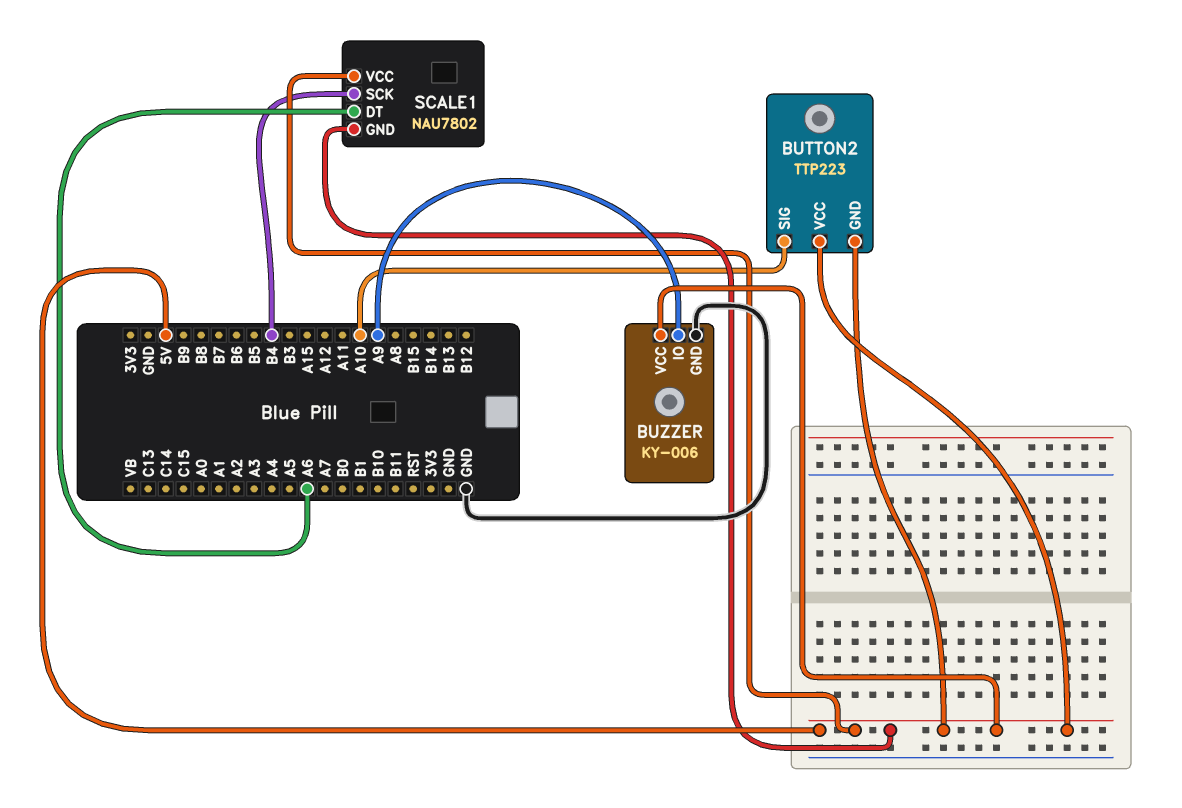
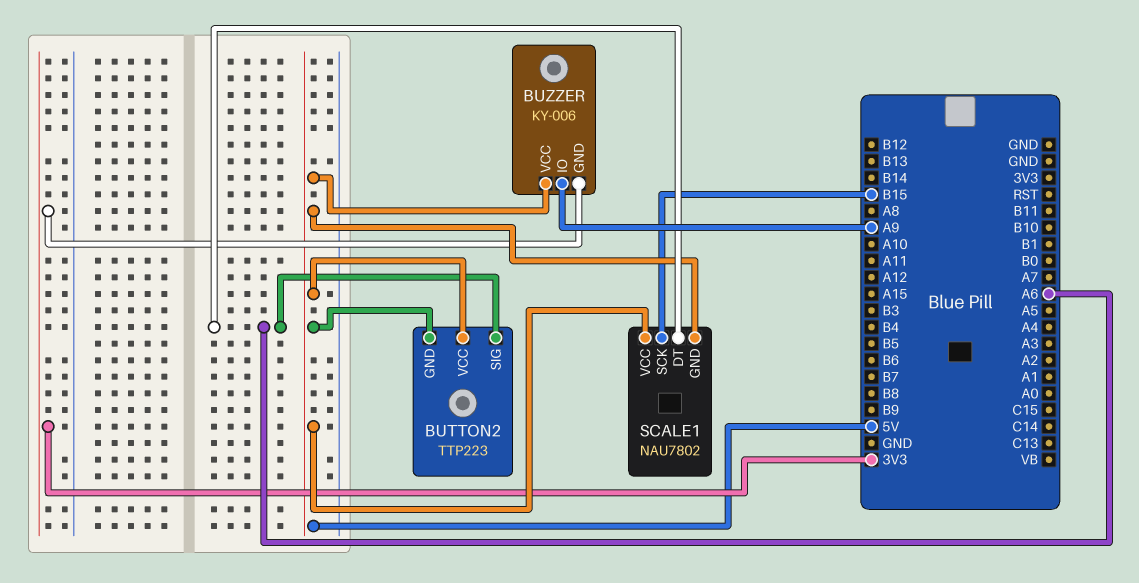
BUTTON2 pin SIG: A10 -> A6
BUZZER pin GND: GND -> 3V3
SCALE1 pin SCK: B4 -> B15

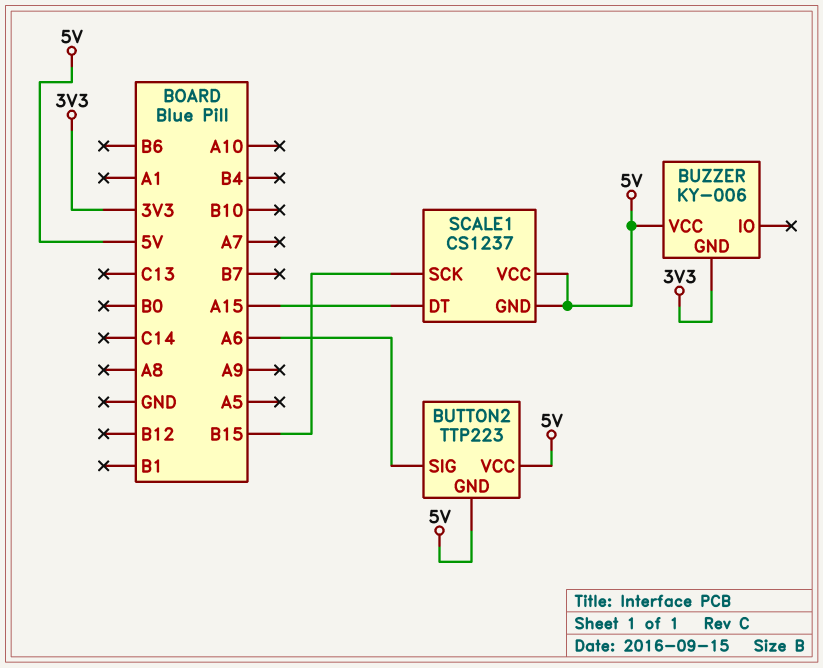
BUZZER pin IO: A9 -> none
SCALE1: NAU7802 -> CS1237
SCALE1 pin DT: A6 -> A15

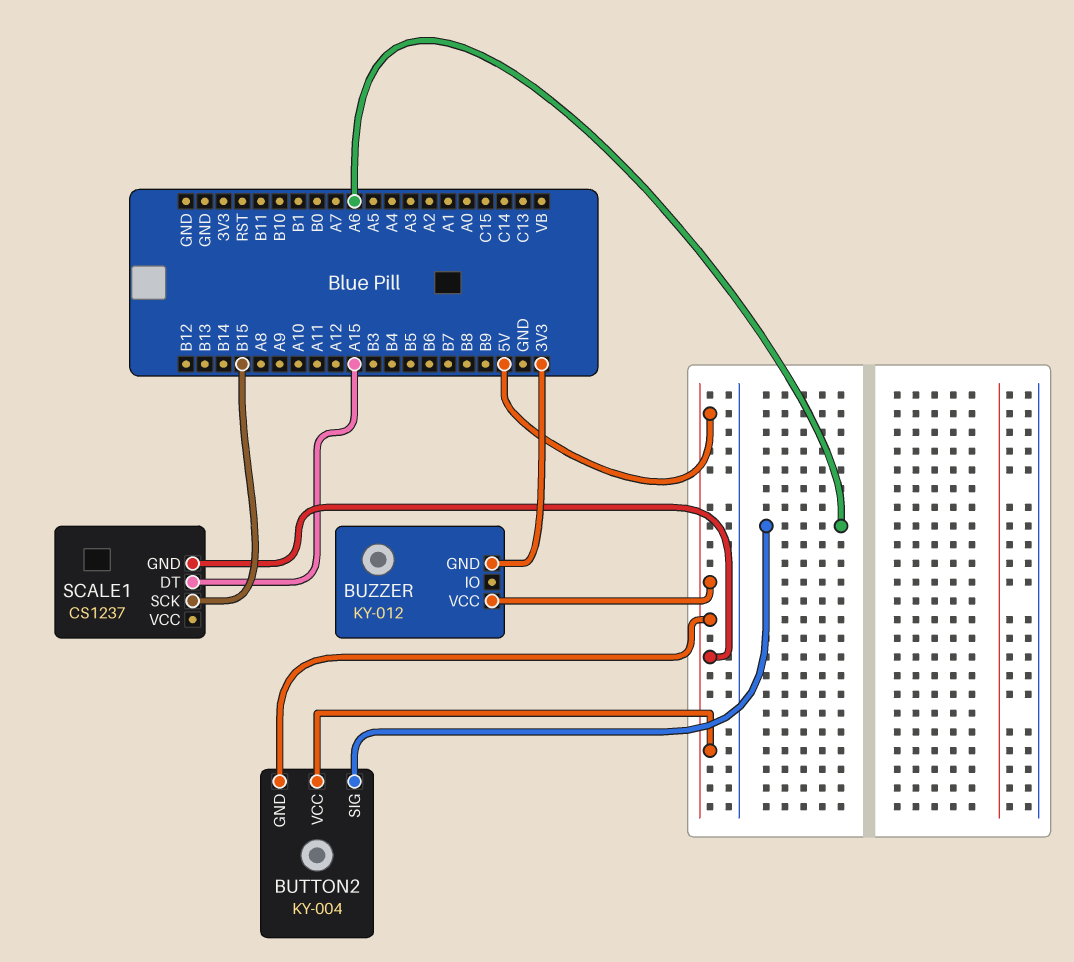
BUTTON2: TTP223 -> KY-004
BUZZER: KY-006 -> KY-012
SCALE1 pin VCC: 5V -> none

